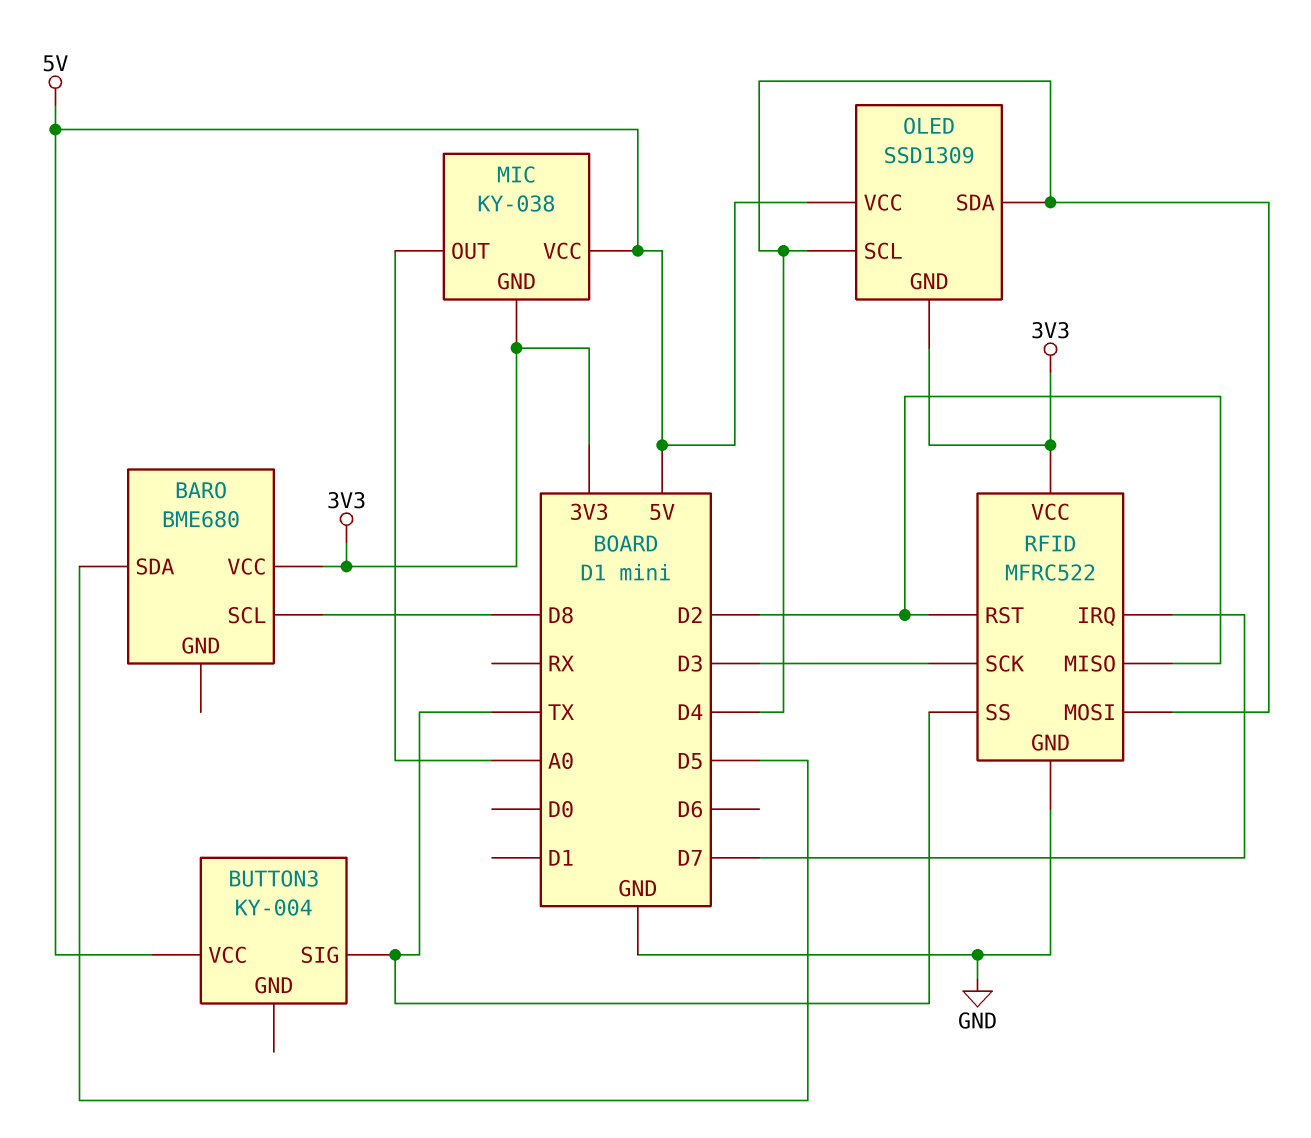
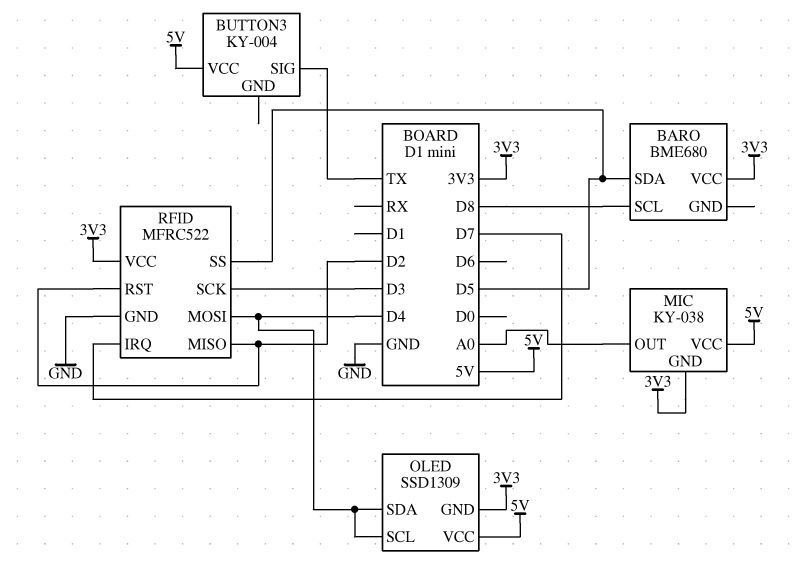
RFID pin SS: TX -> D5

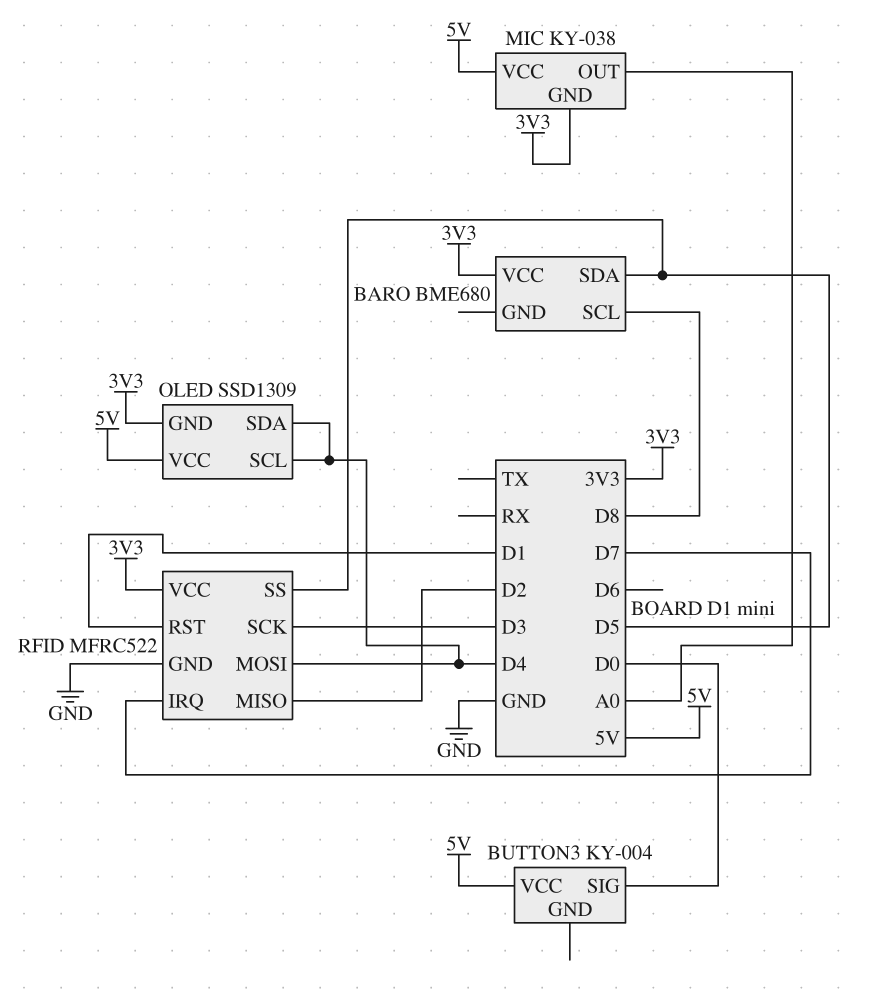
BUTTON3 pin SIG: TX -> D0
RFID pin RST: D2 -> D1

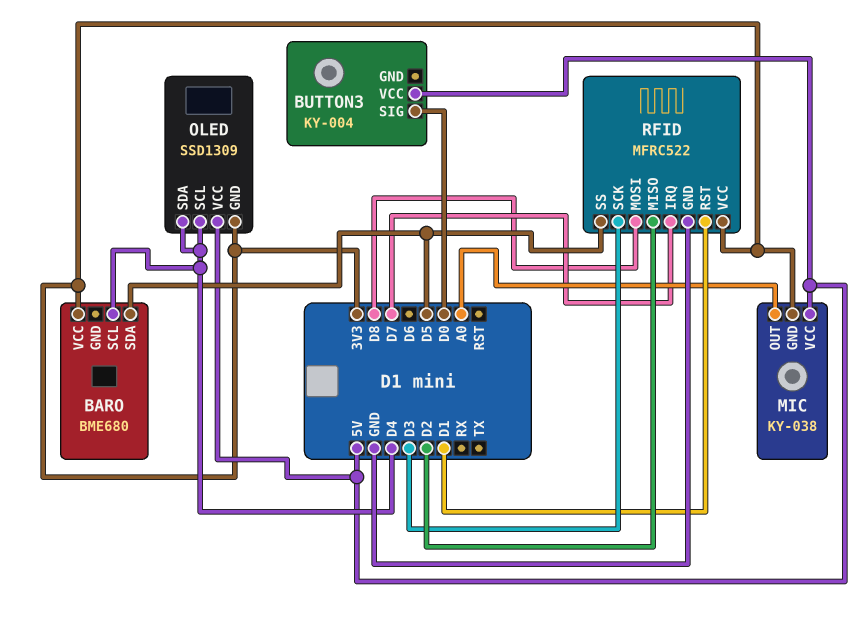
BARO pin SCL: D8 -> D4
RFID pin MOSI: D4 -> D8

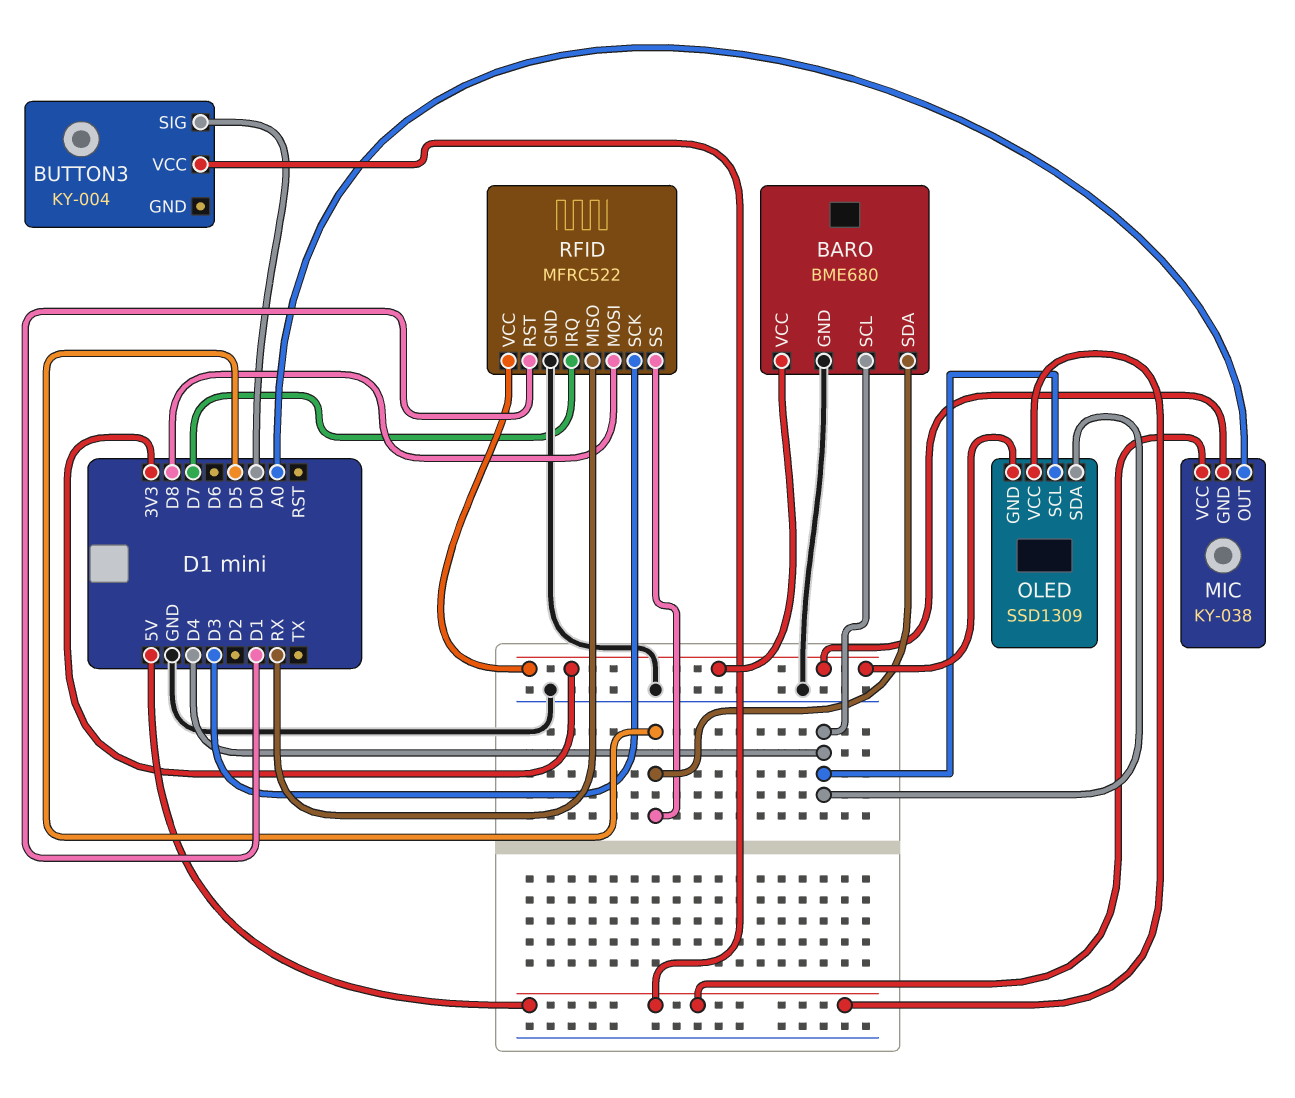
BARO pin GND: none -> GND
RFID pin MISO: D2 -> RX

